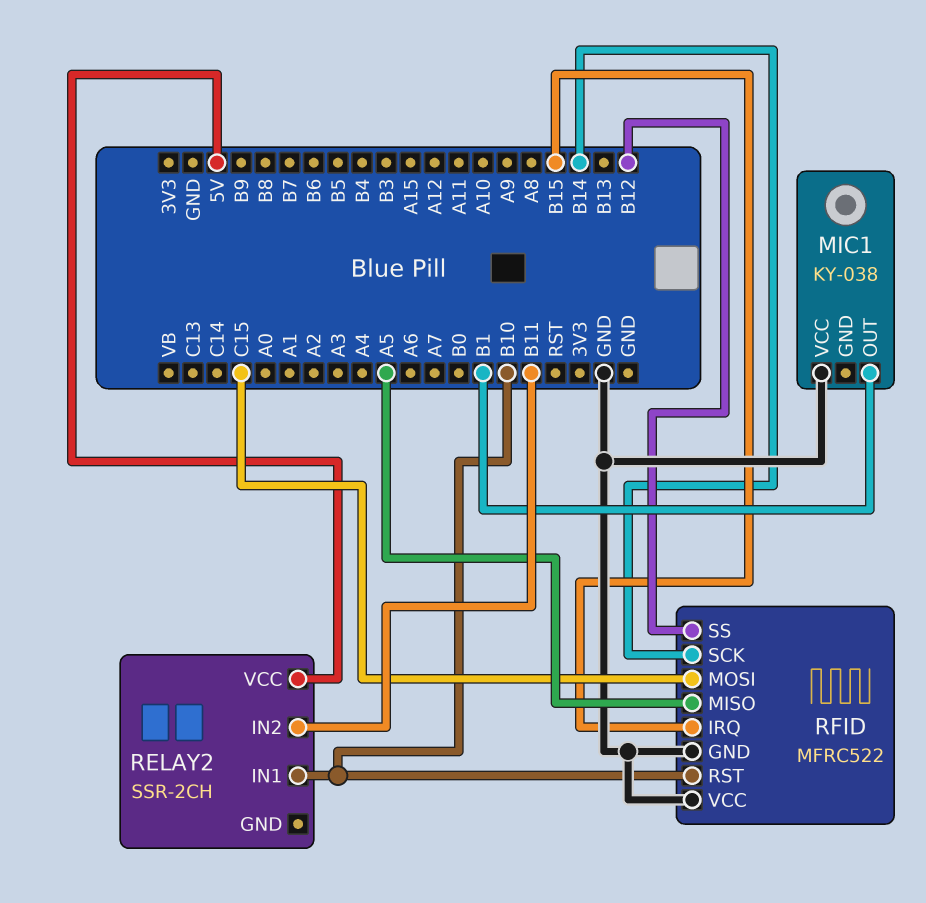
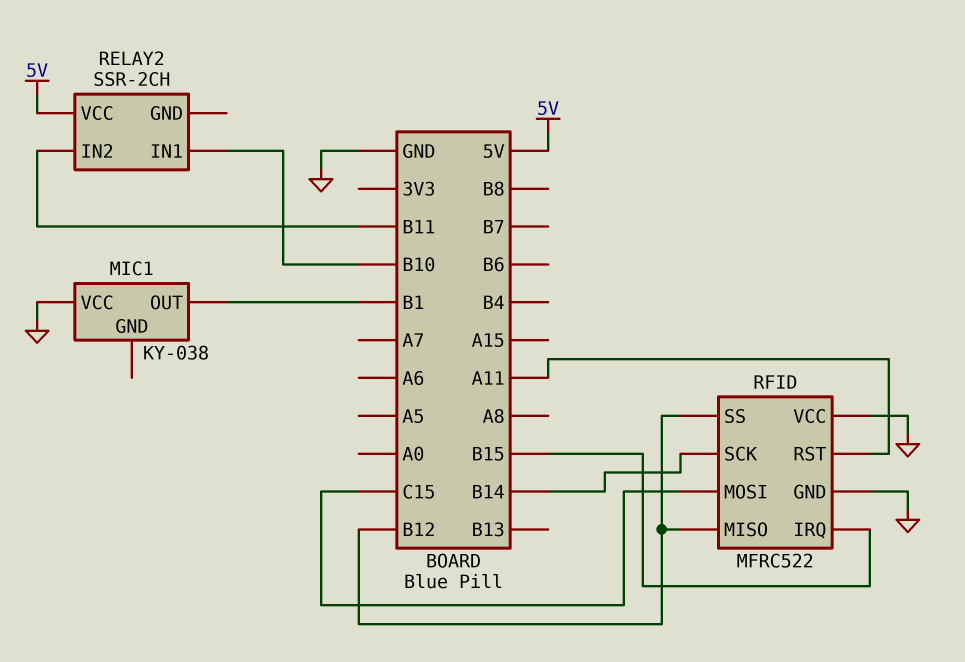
RFID pin MISO: A5 -> B12
RFID pin RST: B10 -> A11

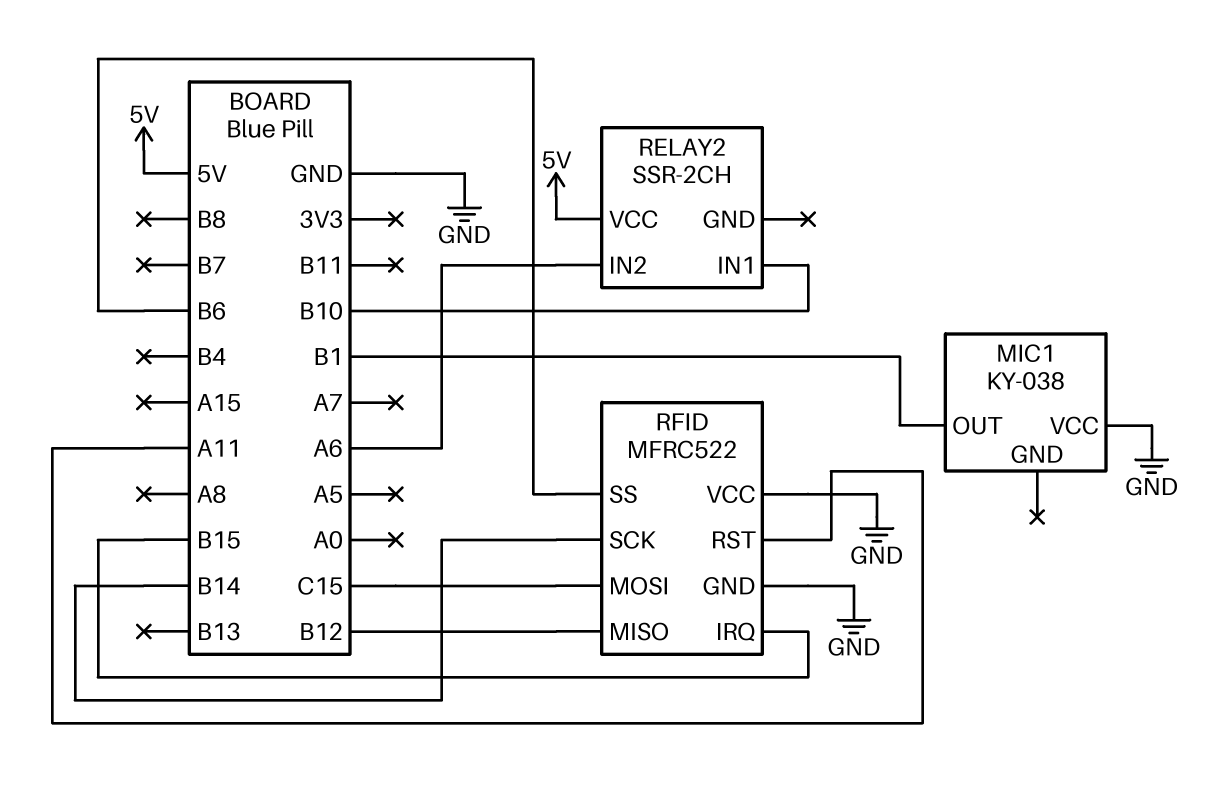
RELAY2 pin IN2: B11 -> A6
RFID pin SS: B12 -> B6

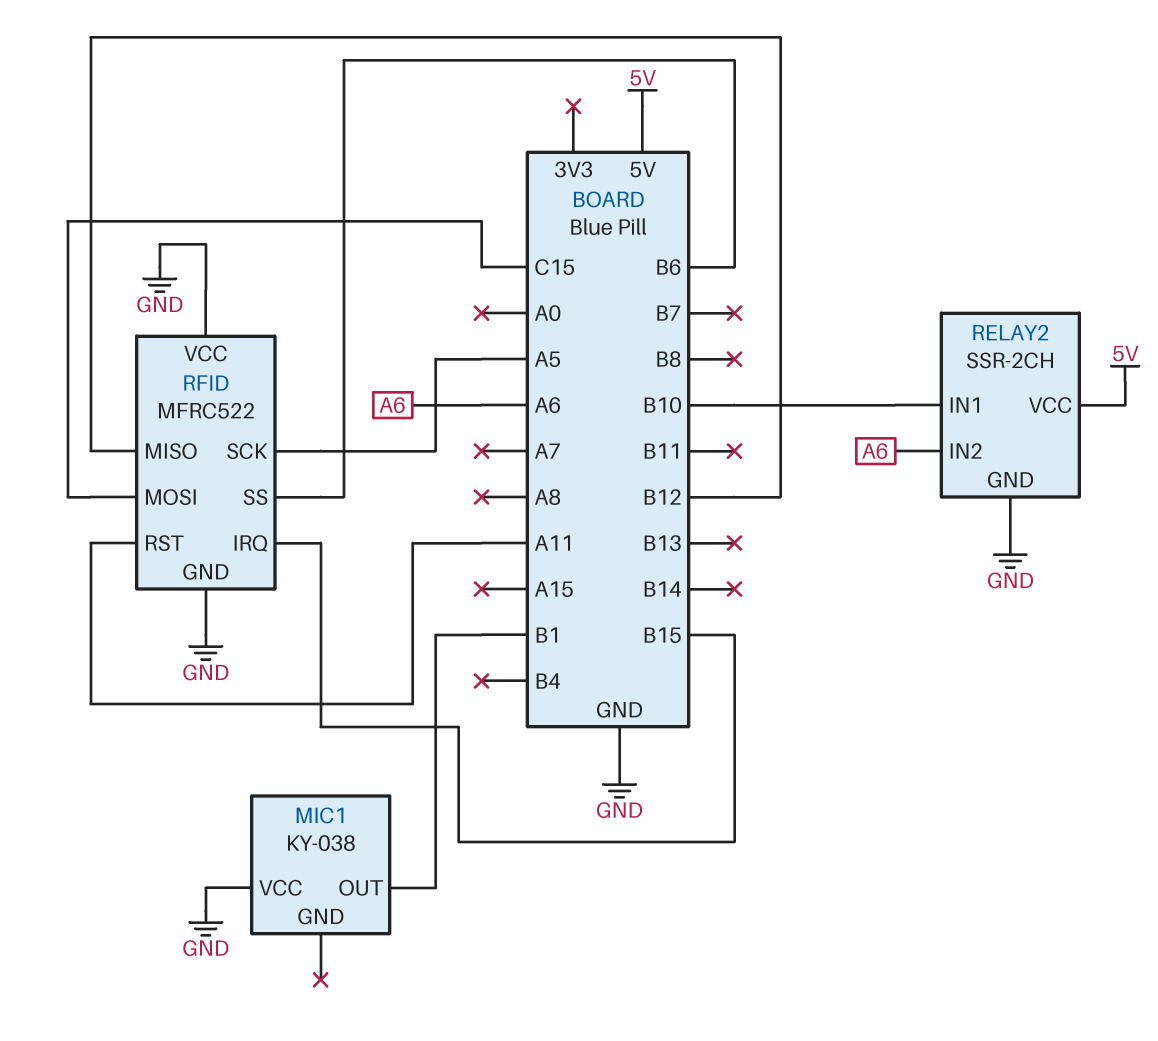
RELAY2 pin GND: none -> GND
RFID pin SCK: B14 -> A5

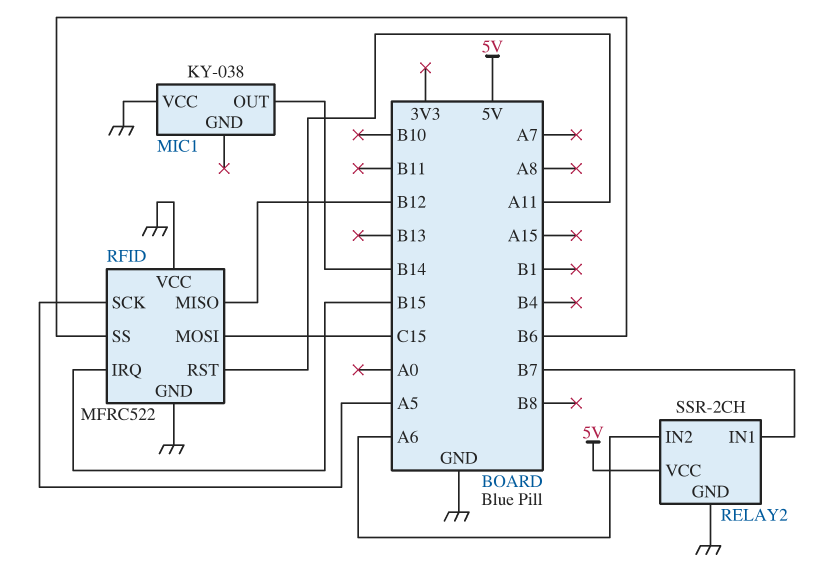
MIC1 pin OUT: B1 -> B14
RELAY2 pin IN1: B10 -> B7

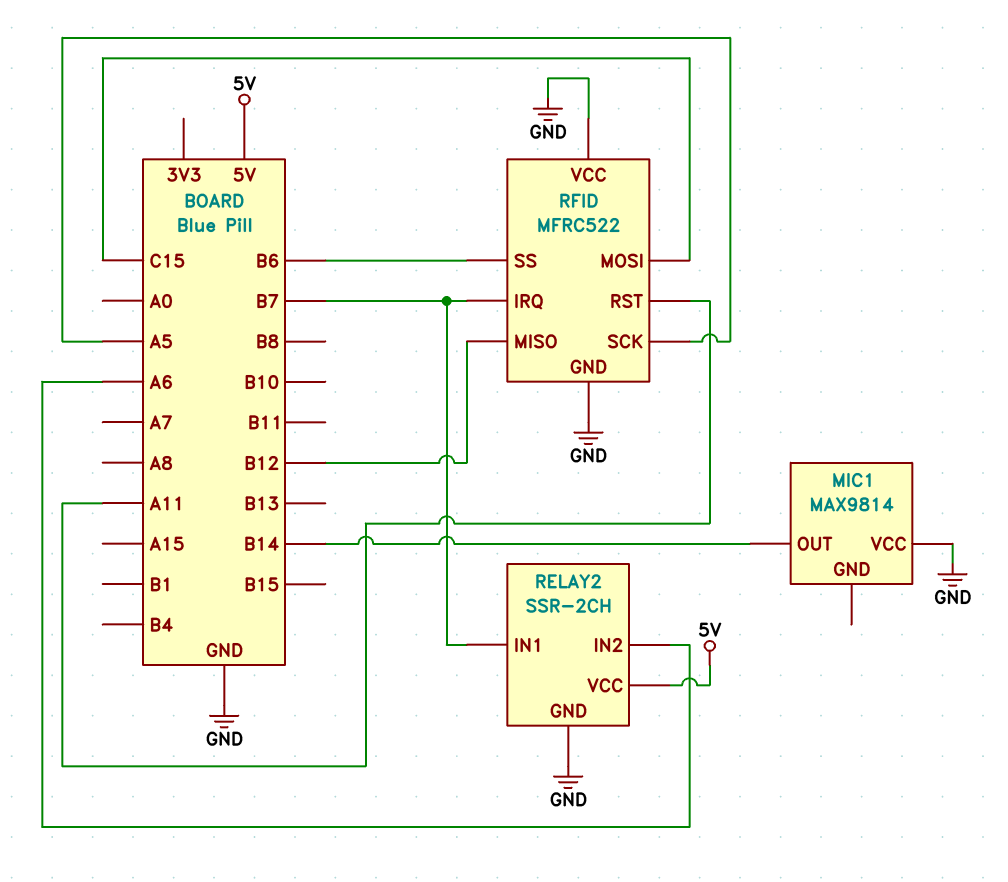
MIC1: KY-038 -> MAX9814
RFID pin IRQ: B15 -> B7

